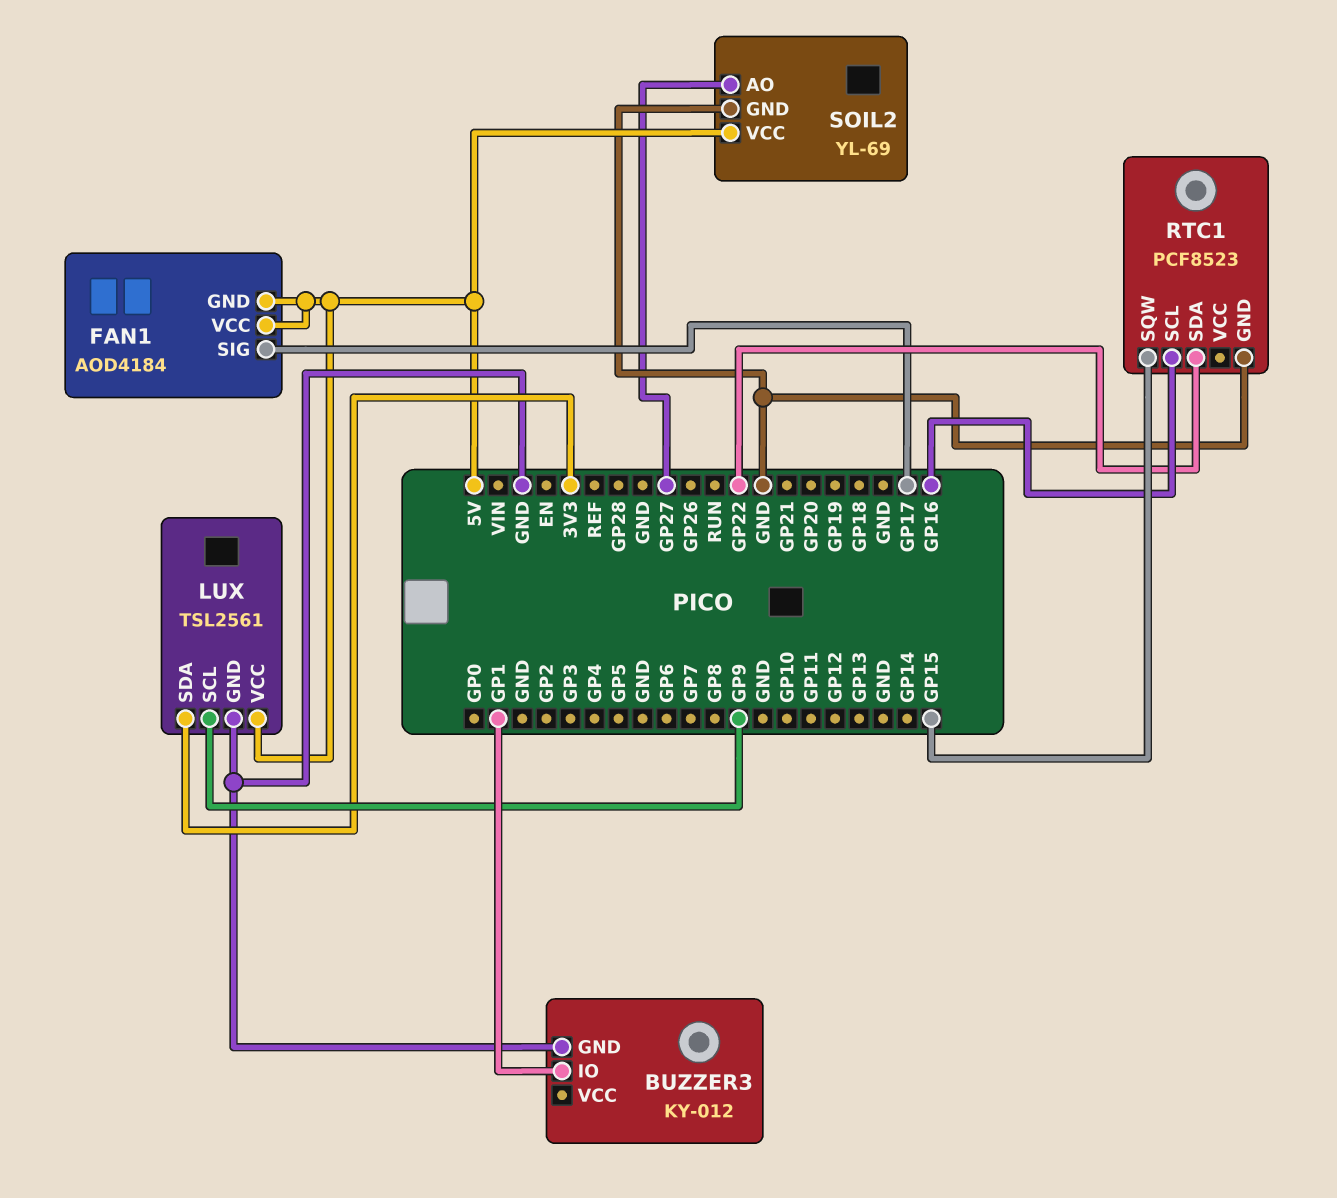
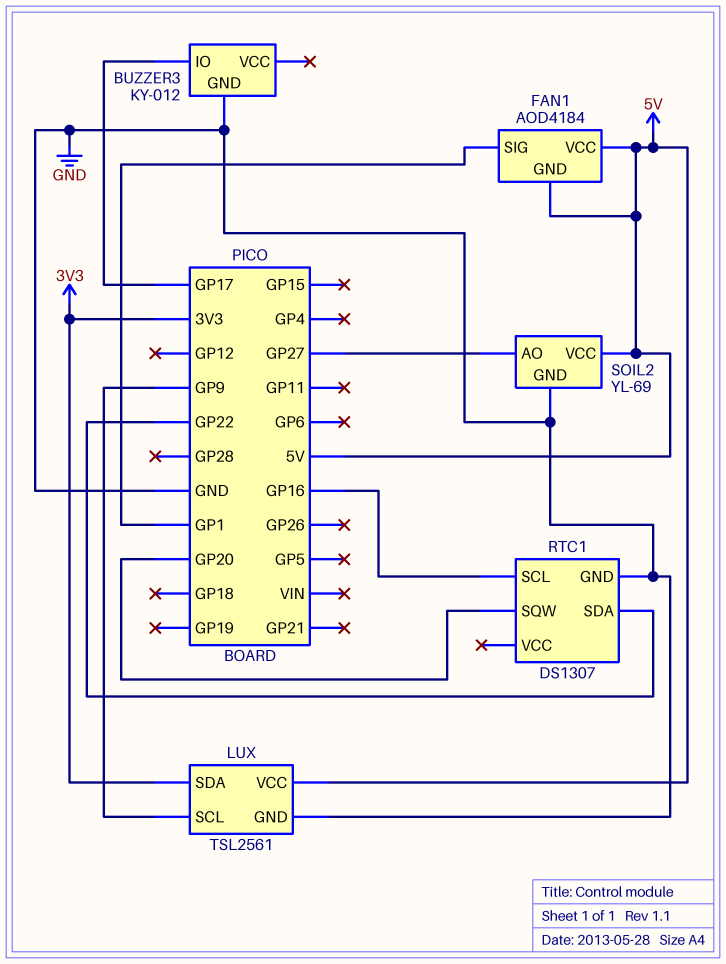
BUZZER3 pin IO: GP1 -> GP17
FAN1 pin SIG: GP17 -> GP1
RTC1: PCF8523 -> DS1307
RTC1 pin SQW: GP15 -> GP20

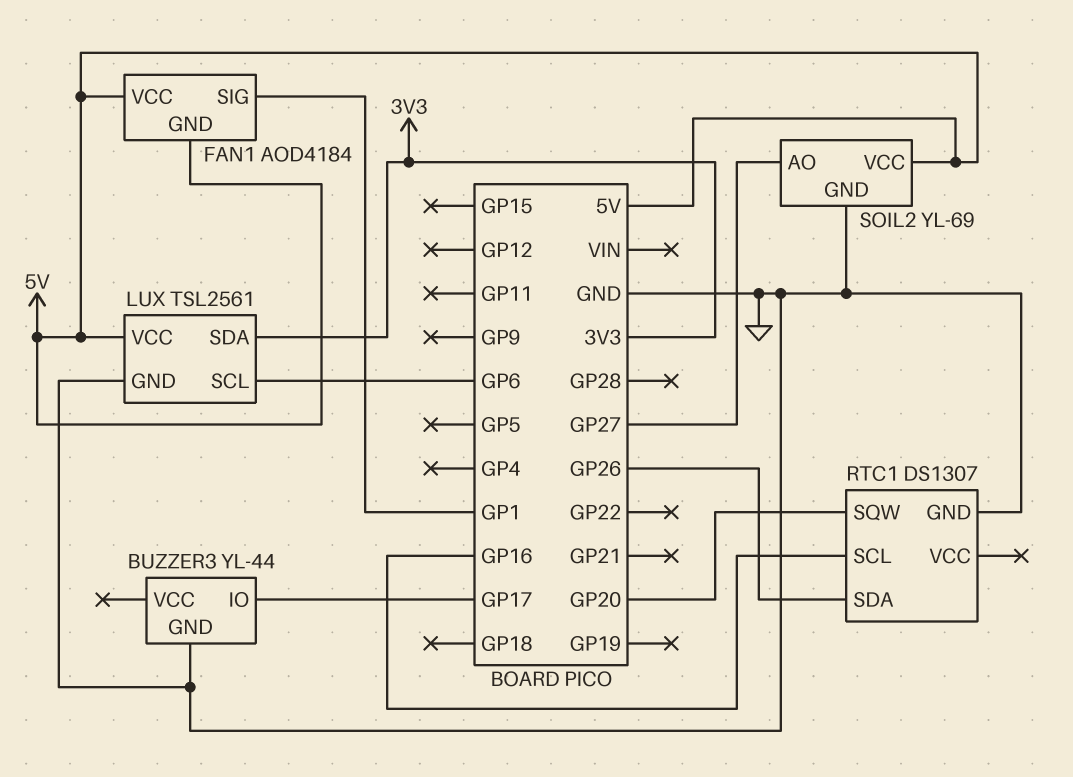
BUZZER3: KY-012 -> YL-44
LUX pin SCL: GP9 -> GP6
RTC1 pin SDA: GP22 -> GP26

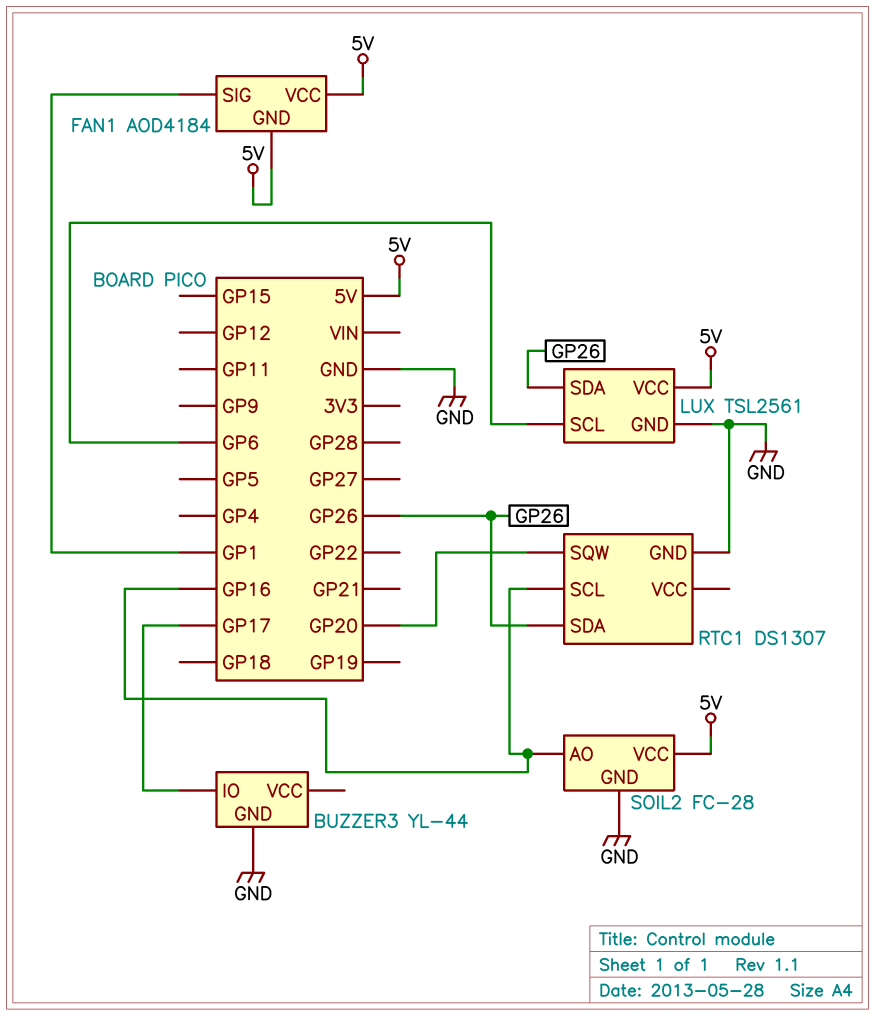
LUX pin SDA: 3V3 -> GP26
SOIL2: YL-69 -> FC-28
SOIL2 pin AO: GP27 -> GP16

